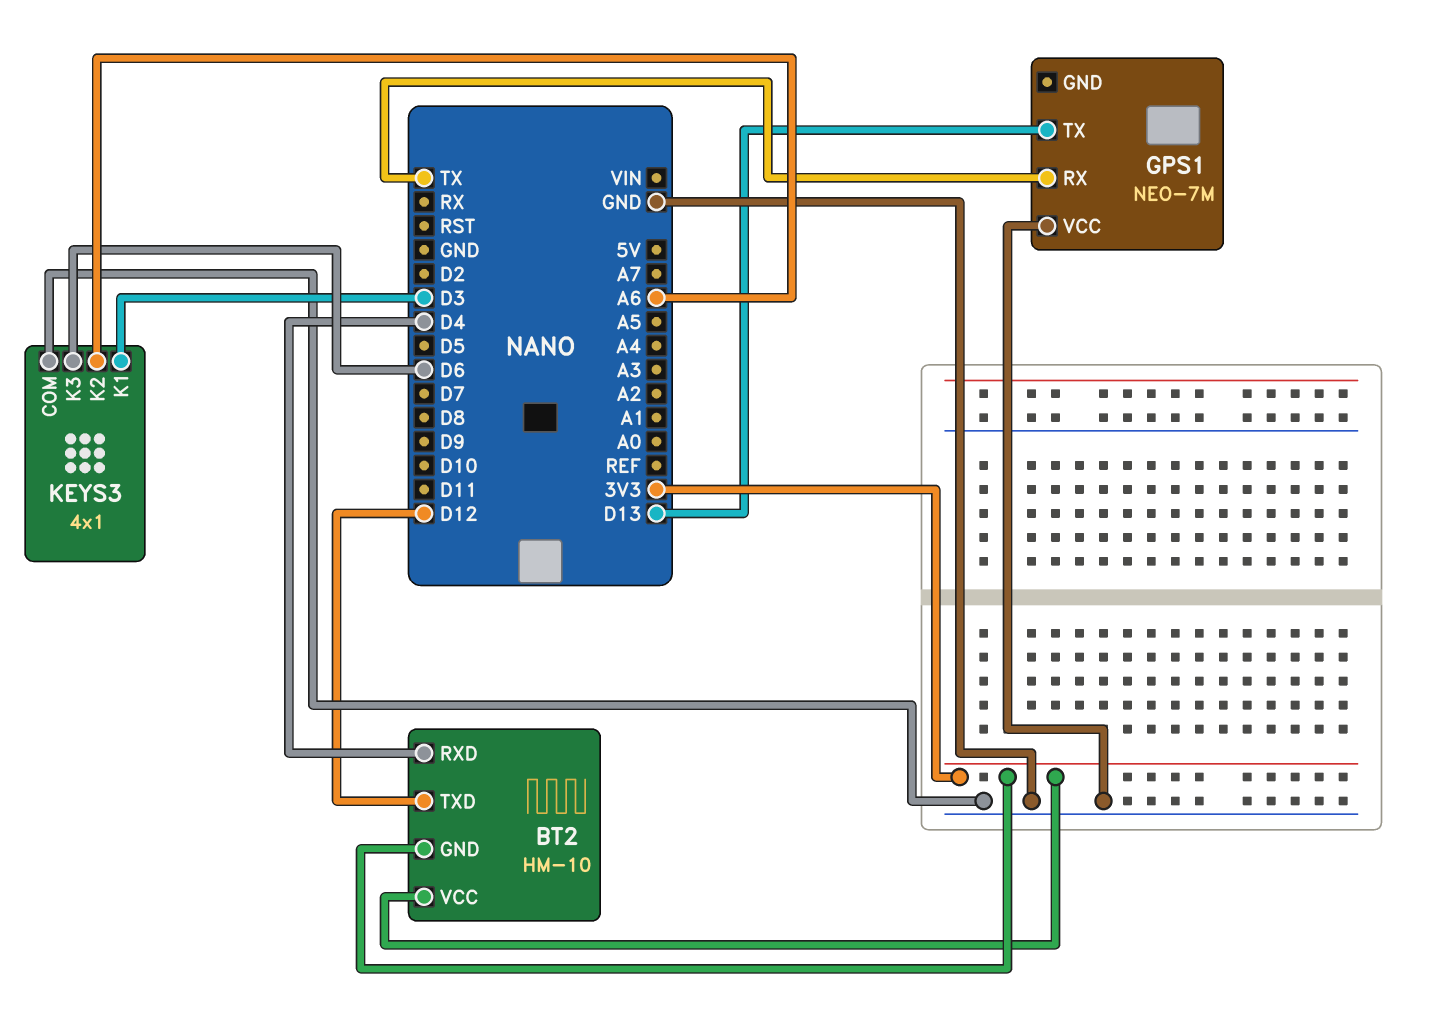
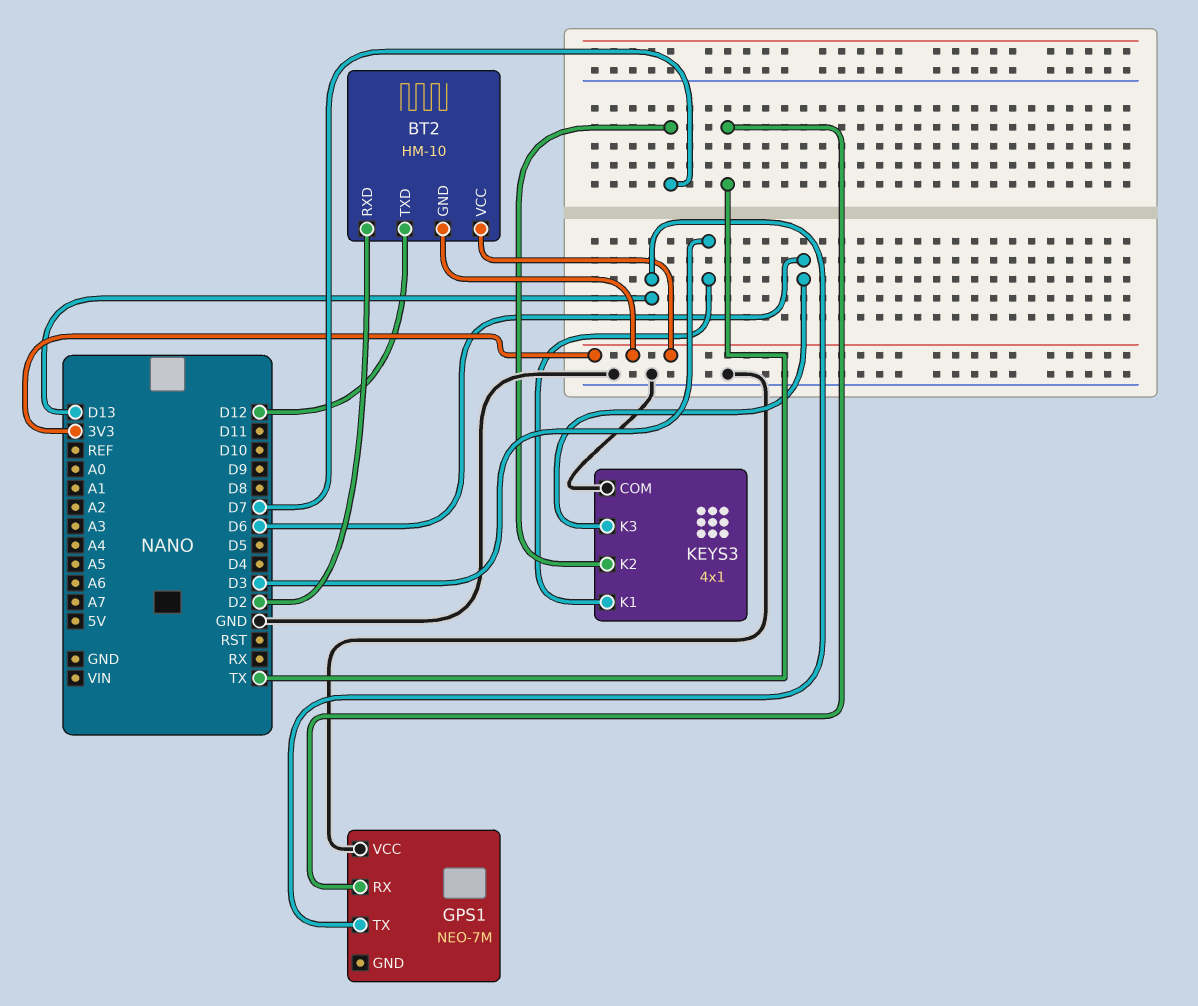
BT2 pin RXD: D4 -> D2
KEYS3 pin K2: A6 -> D7

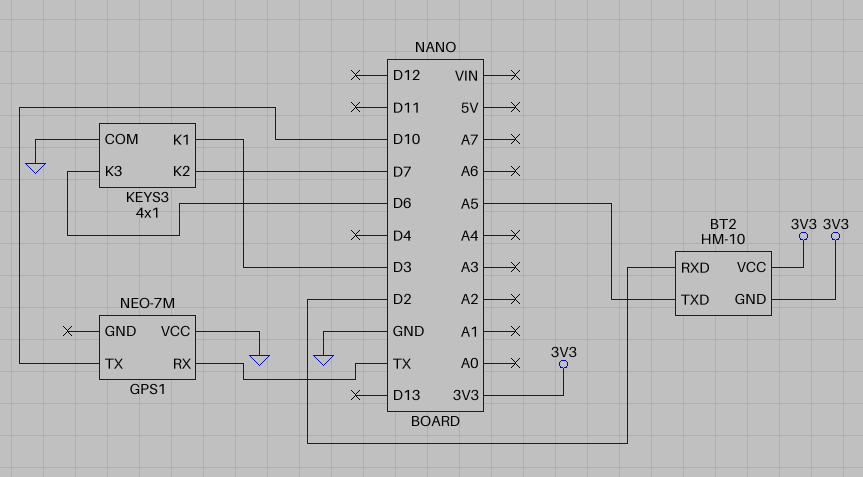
BT2 pin TXD: D12 -> A5
GPS1 pin TX: D13 -> D10

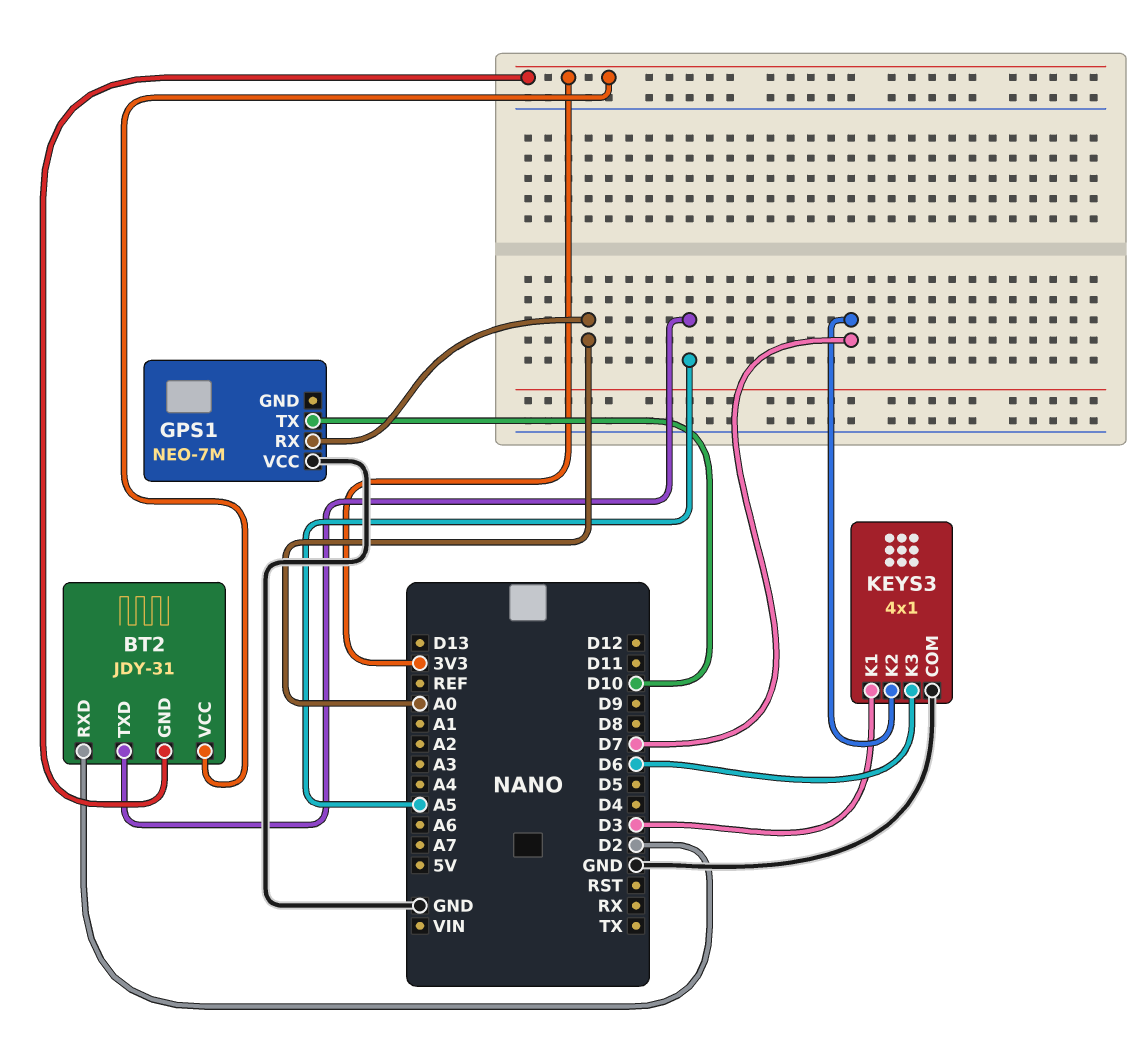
BT2: HM-10 -> JDY-31
GPS1 pin RX: TX -> A0

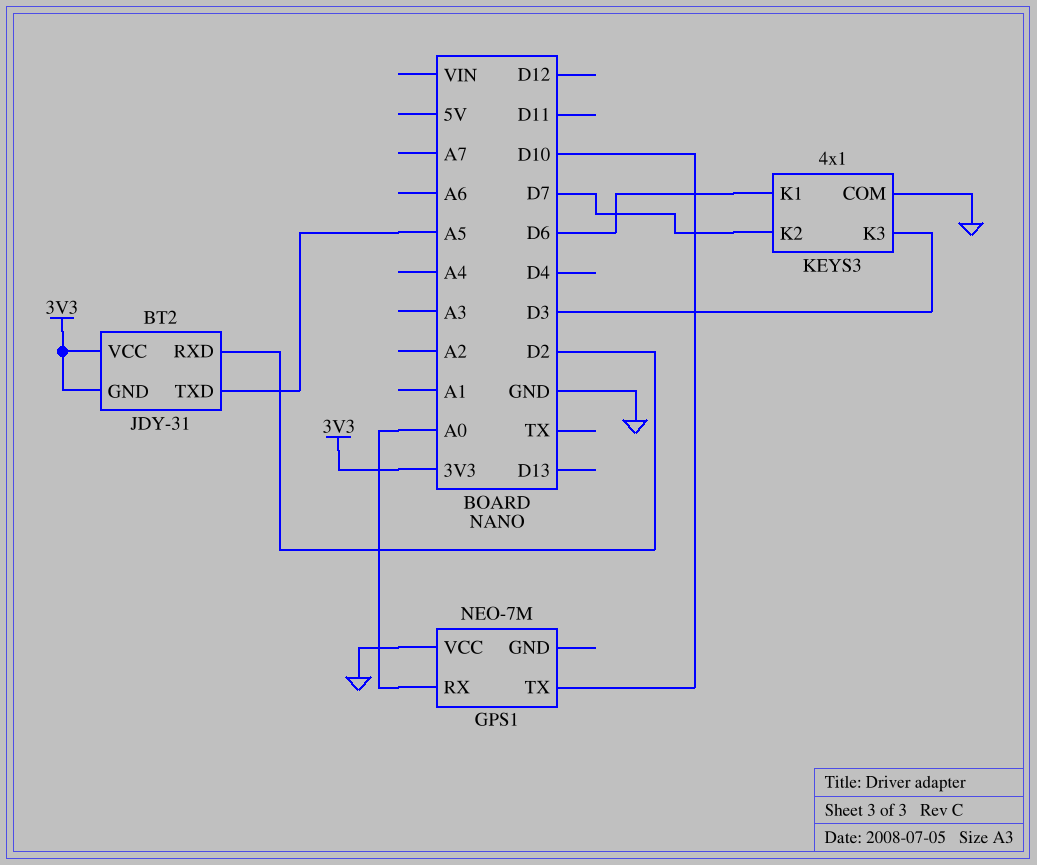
KEYS3 pin K1: D3 -> D6
KEYS3 pin K3: D6 -> D3

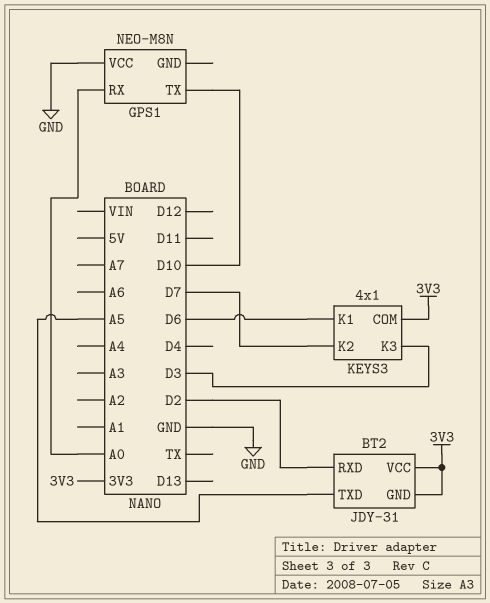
GPS1: NEO-7M -> NEO-M8N
KEYS3 pin COM: GND -> 3V3

